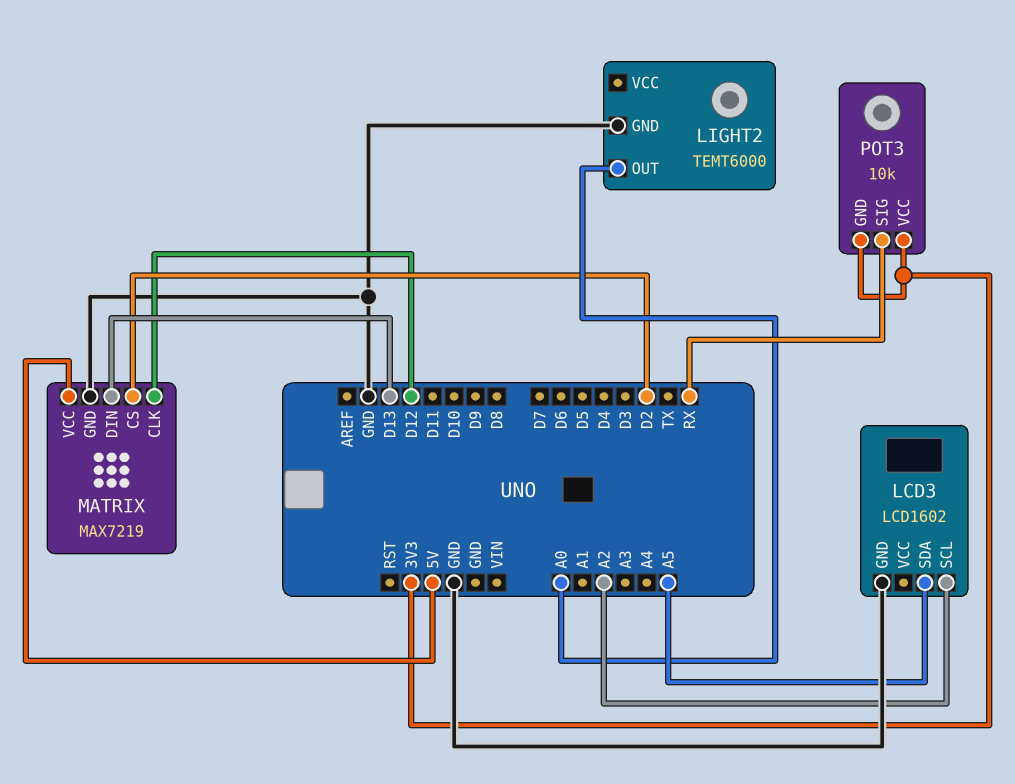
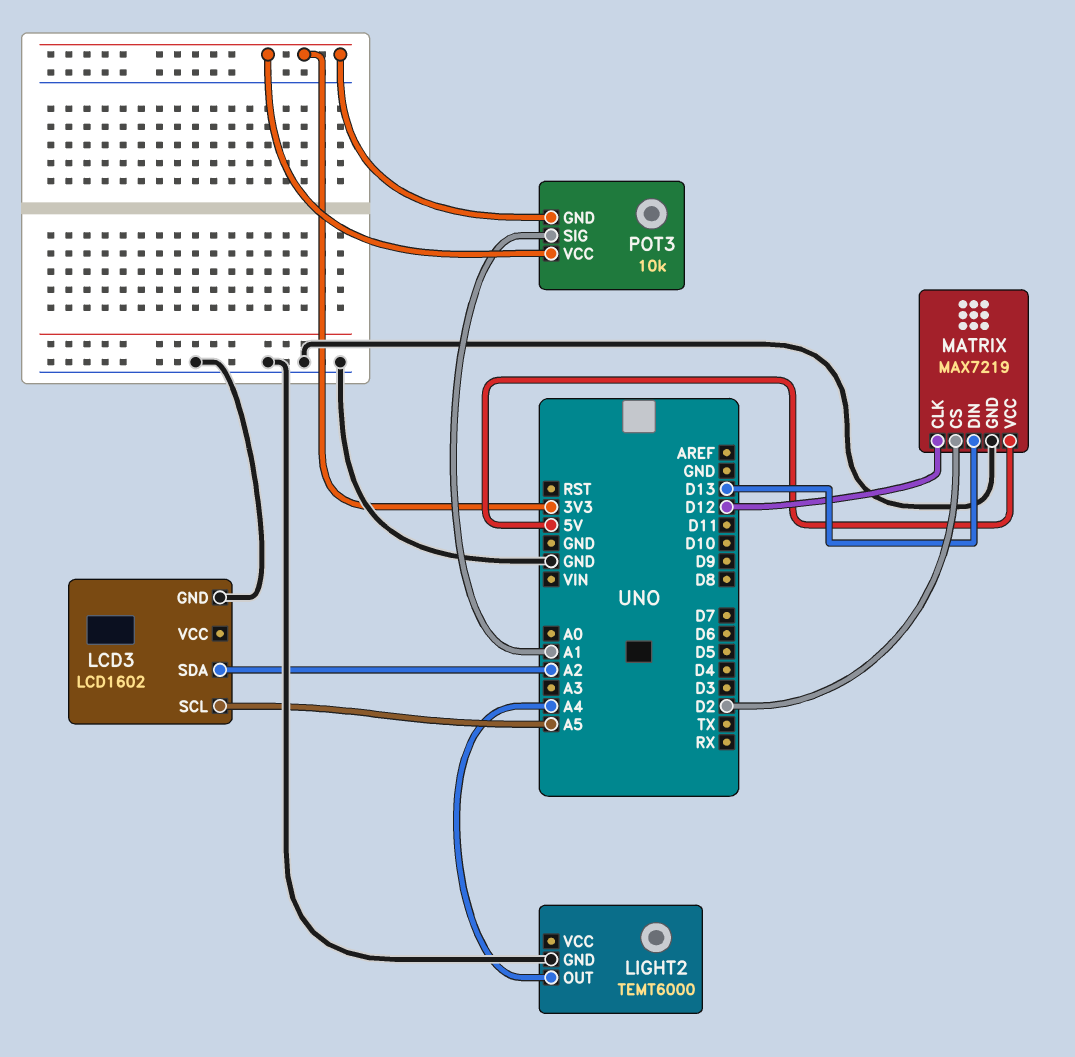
LCD3 pin SCL: A2 -> A5
LCD3 pin SDA: A5 -> A2
LIGHT2 pin OUT: A0 -> A4
POT3 pin SIG: RX -> A1

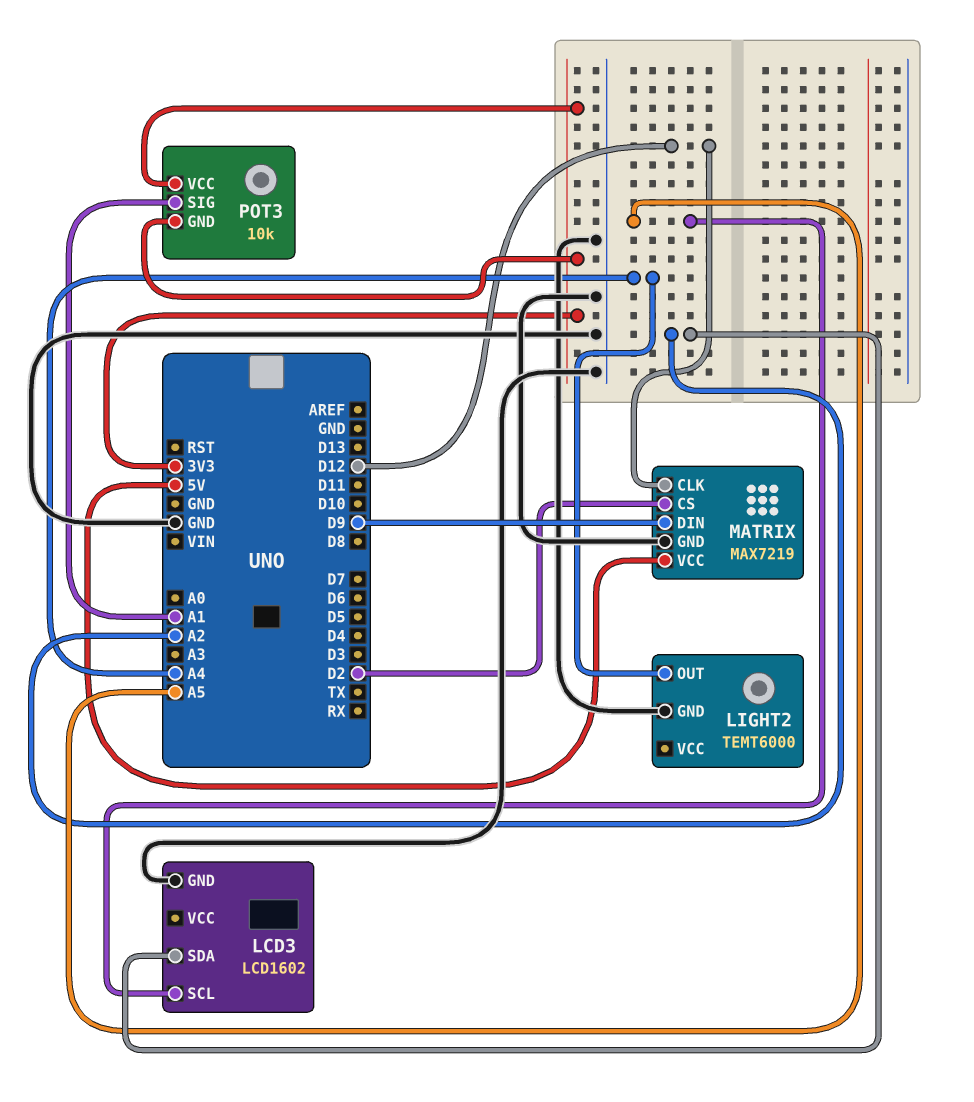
MATRIX pin DIN: D13 -> D9

